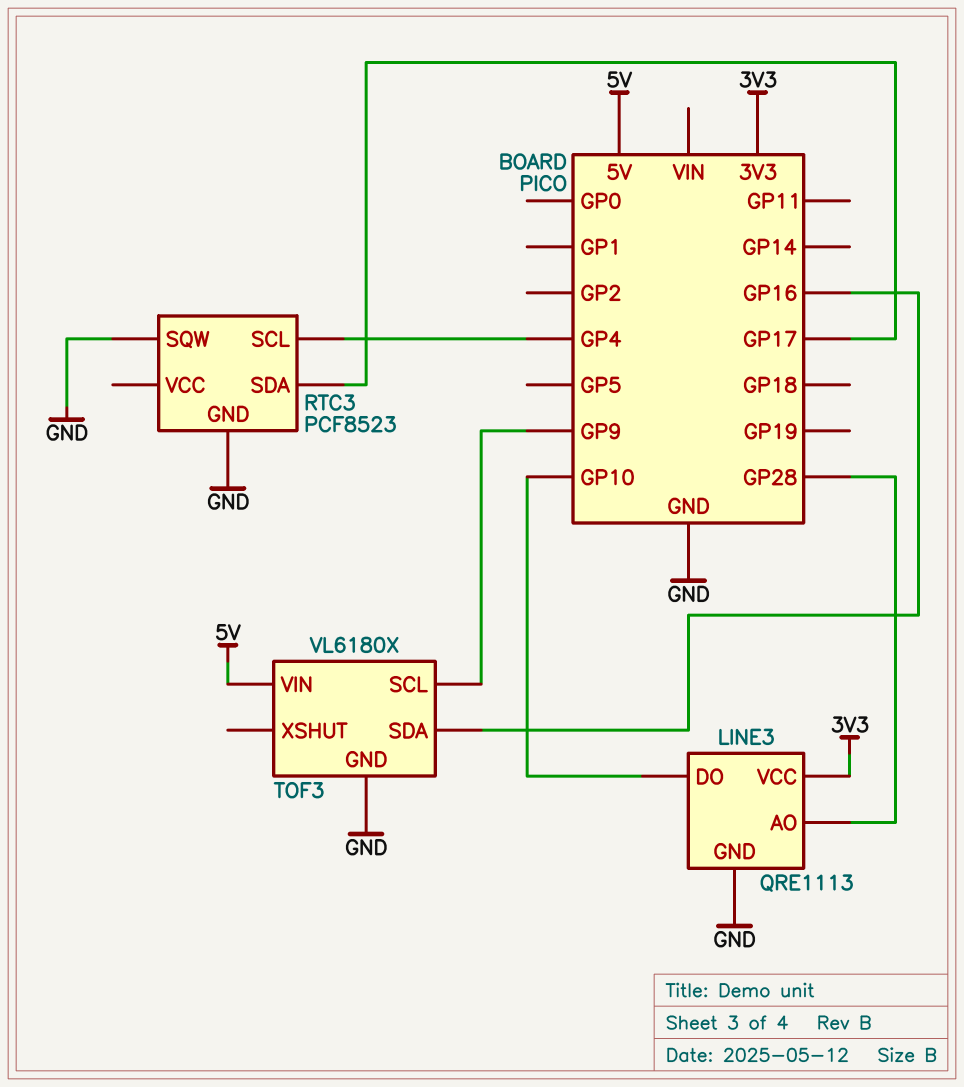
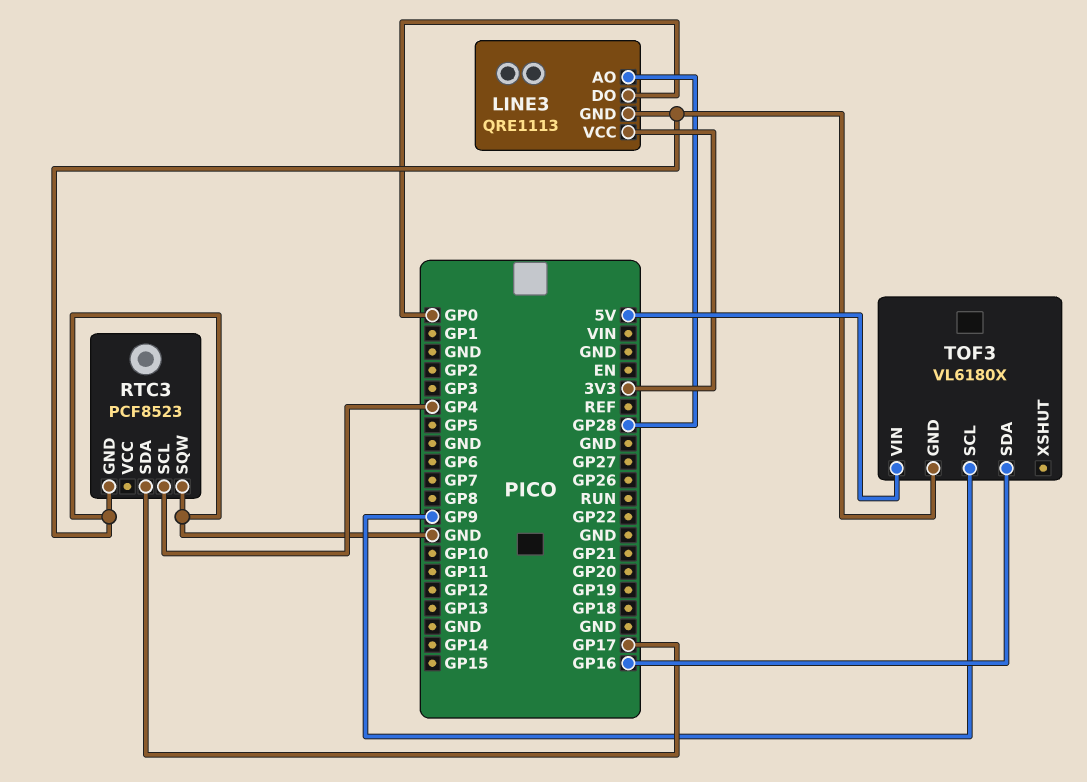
LINE3 pin DO: GP10 -> GP0

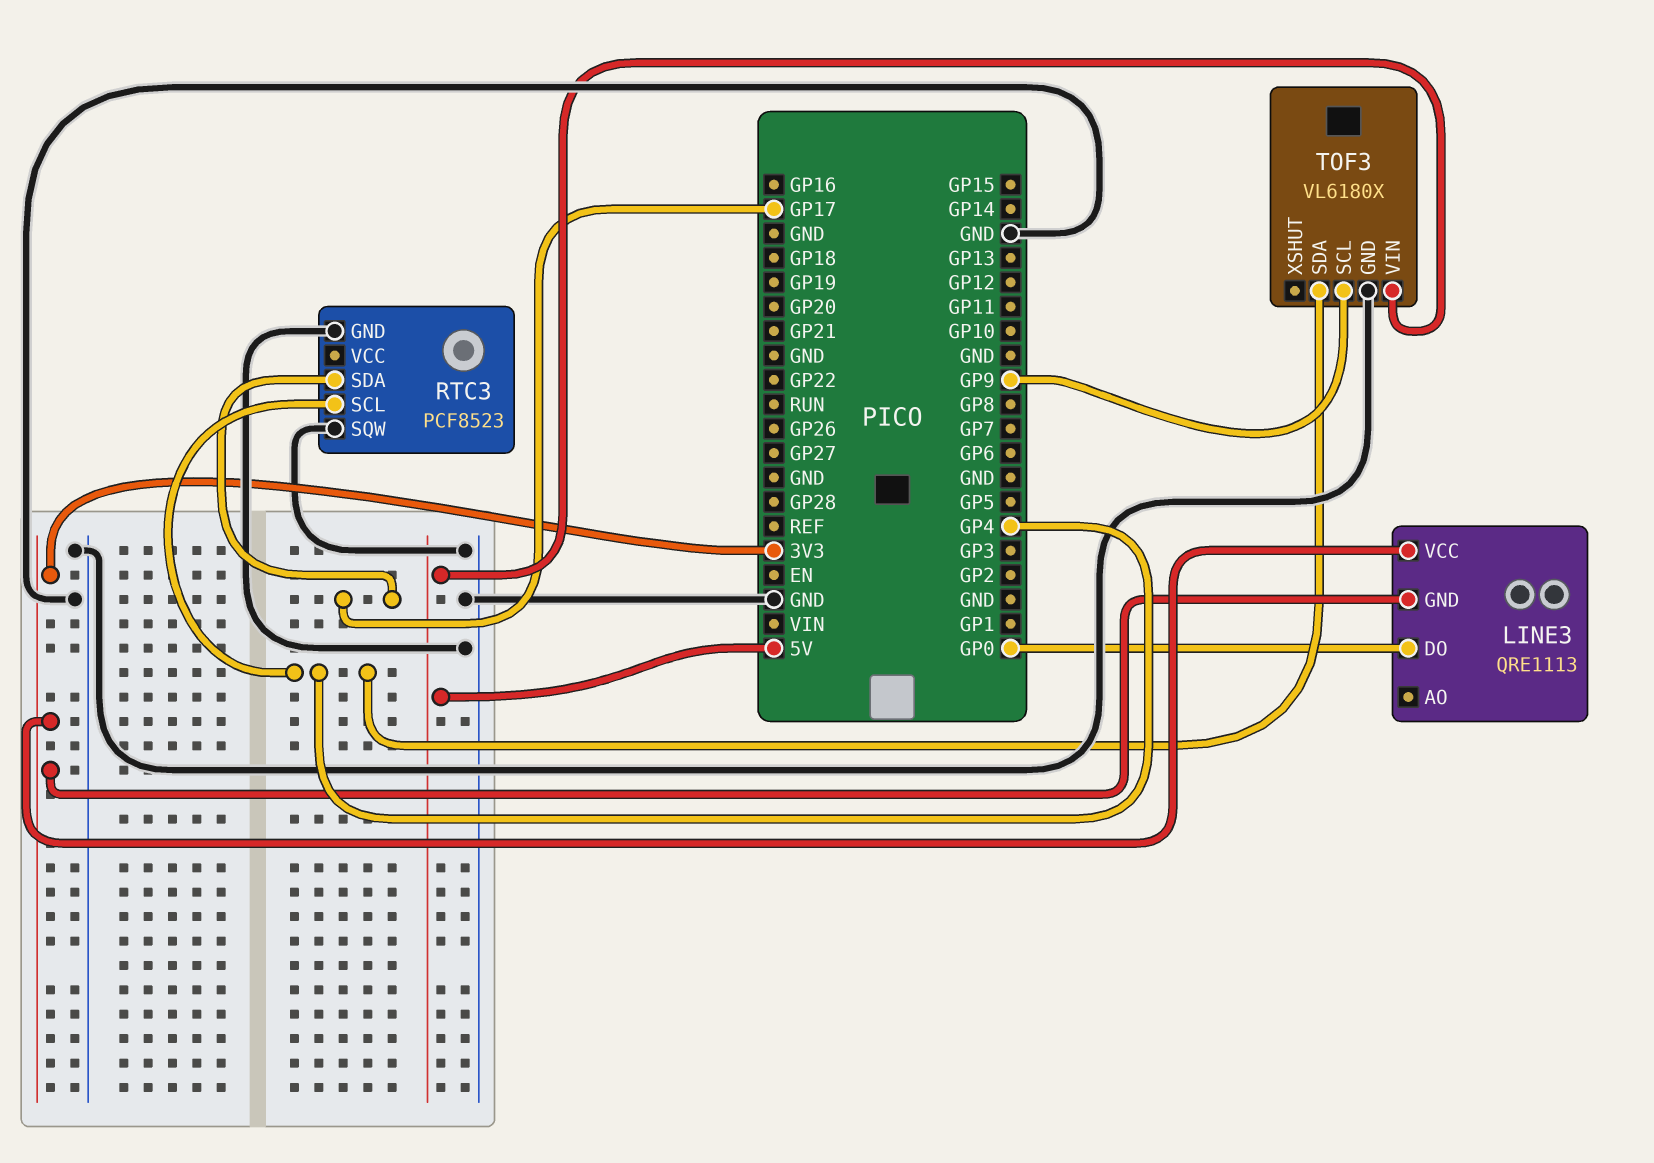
LINE3 pin AO: GP28 -> none
LINE3 pin GND: GND -> 3V3
TOF3 pin SDA: GP16 -> GP4

